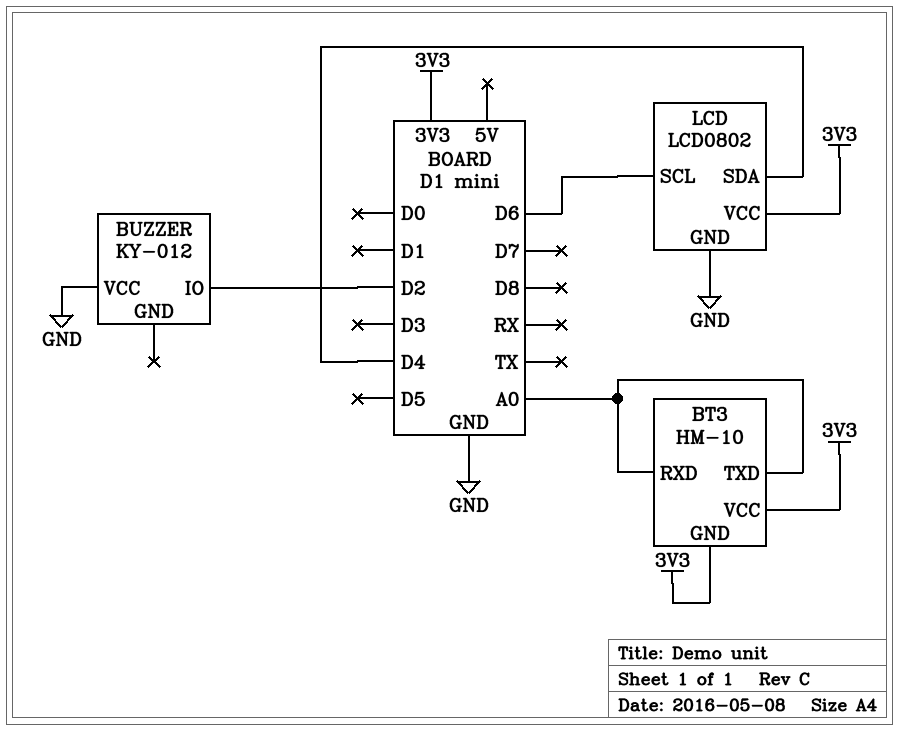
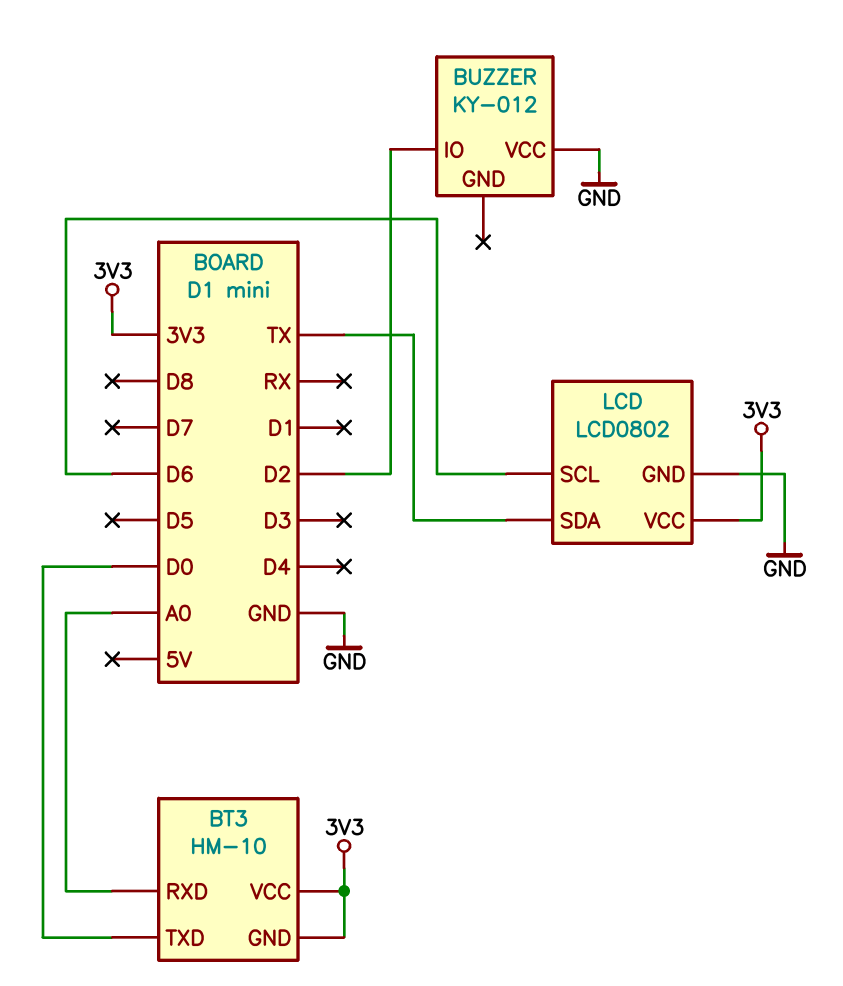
BT3 pin TXD: A0 -> D0
LCD pin SDA: D4 -> TX

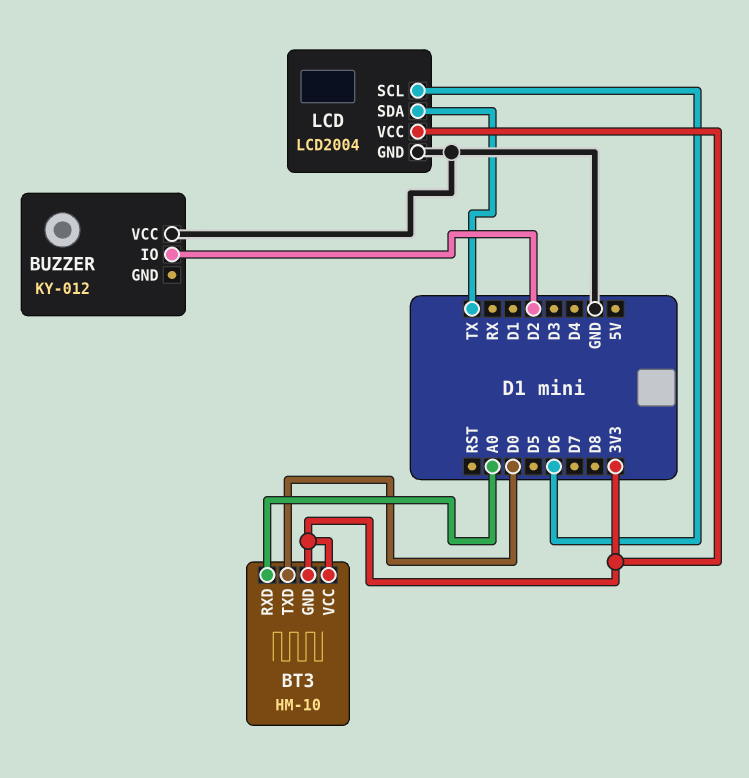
LCD: LCD0802 -> LCD2004

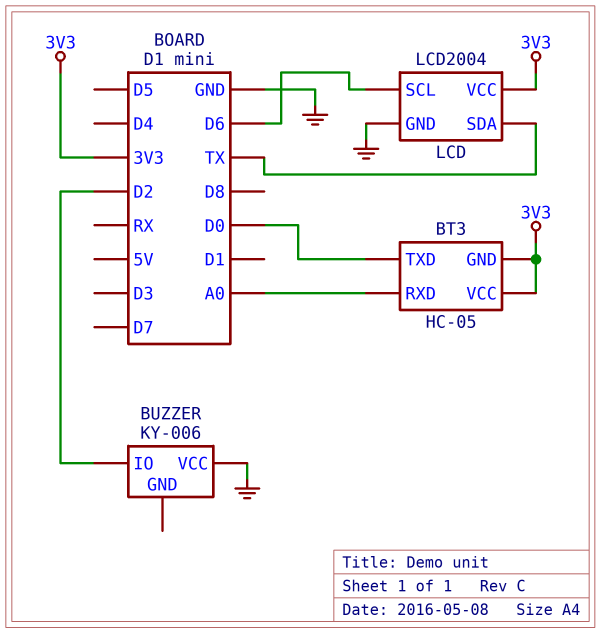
BT3: HM-10 -> HC-05
BUZZER: KY-012 -> KY-006

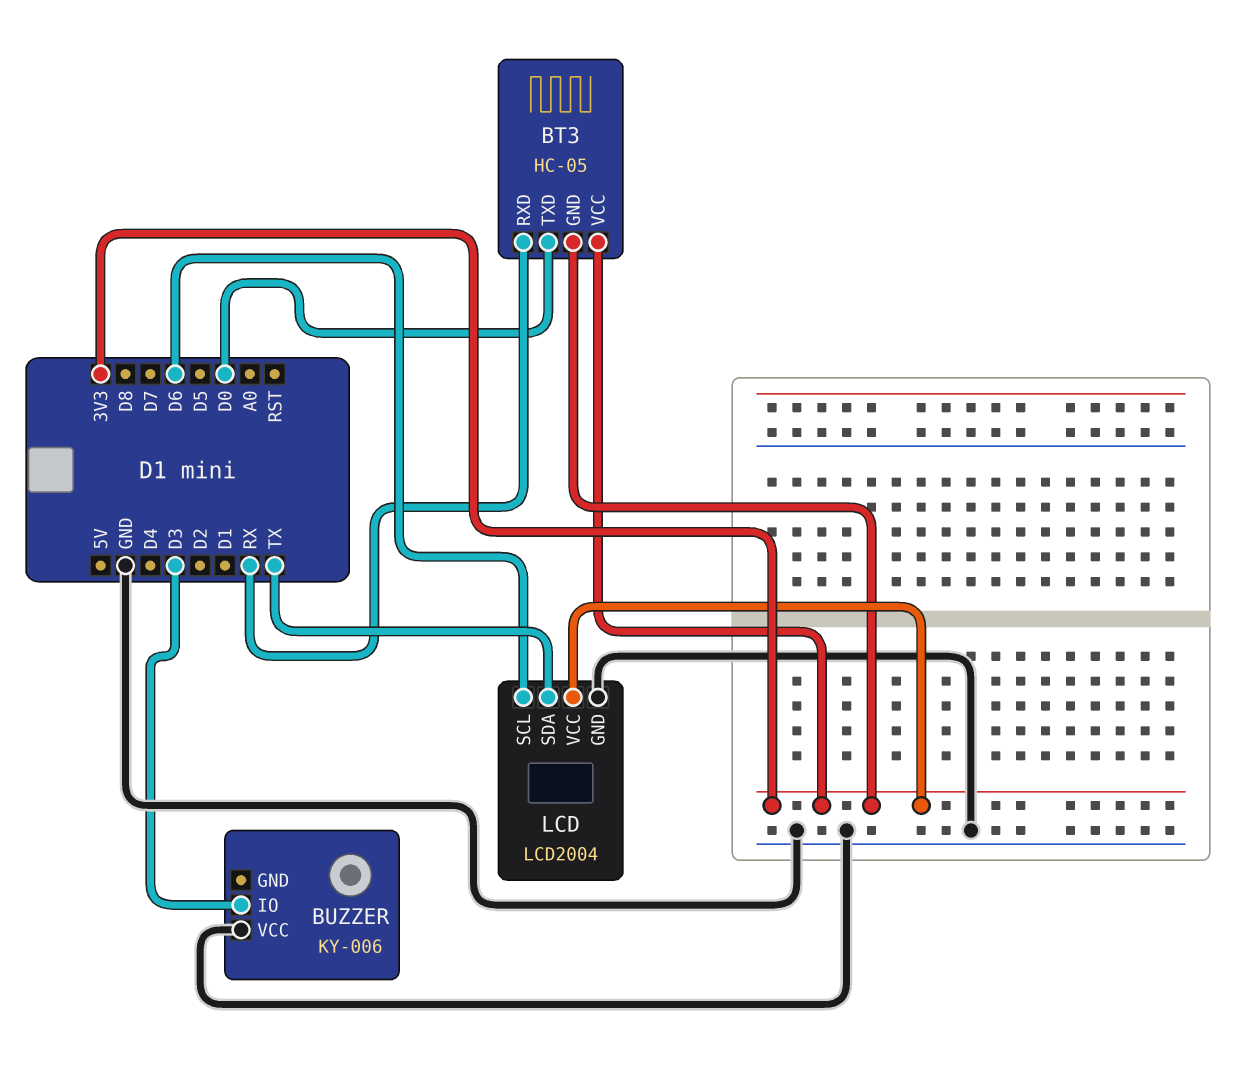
BT3 pin RXD: A0 -> RX
BUZZER pin IO: D2 -> D3

